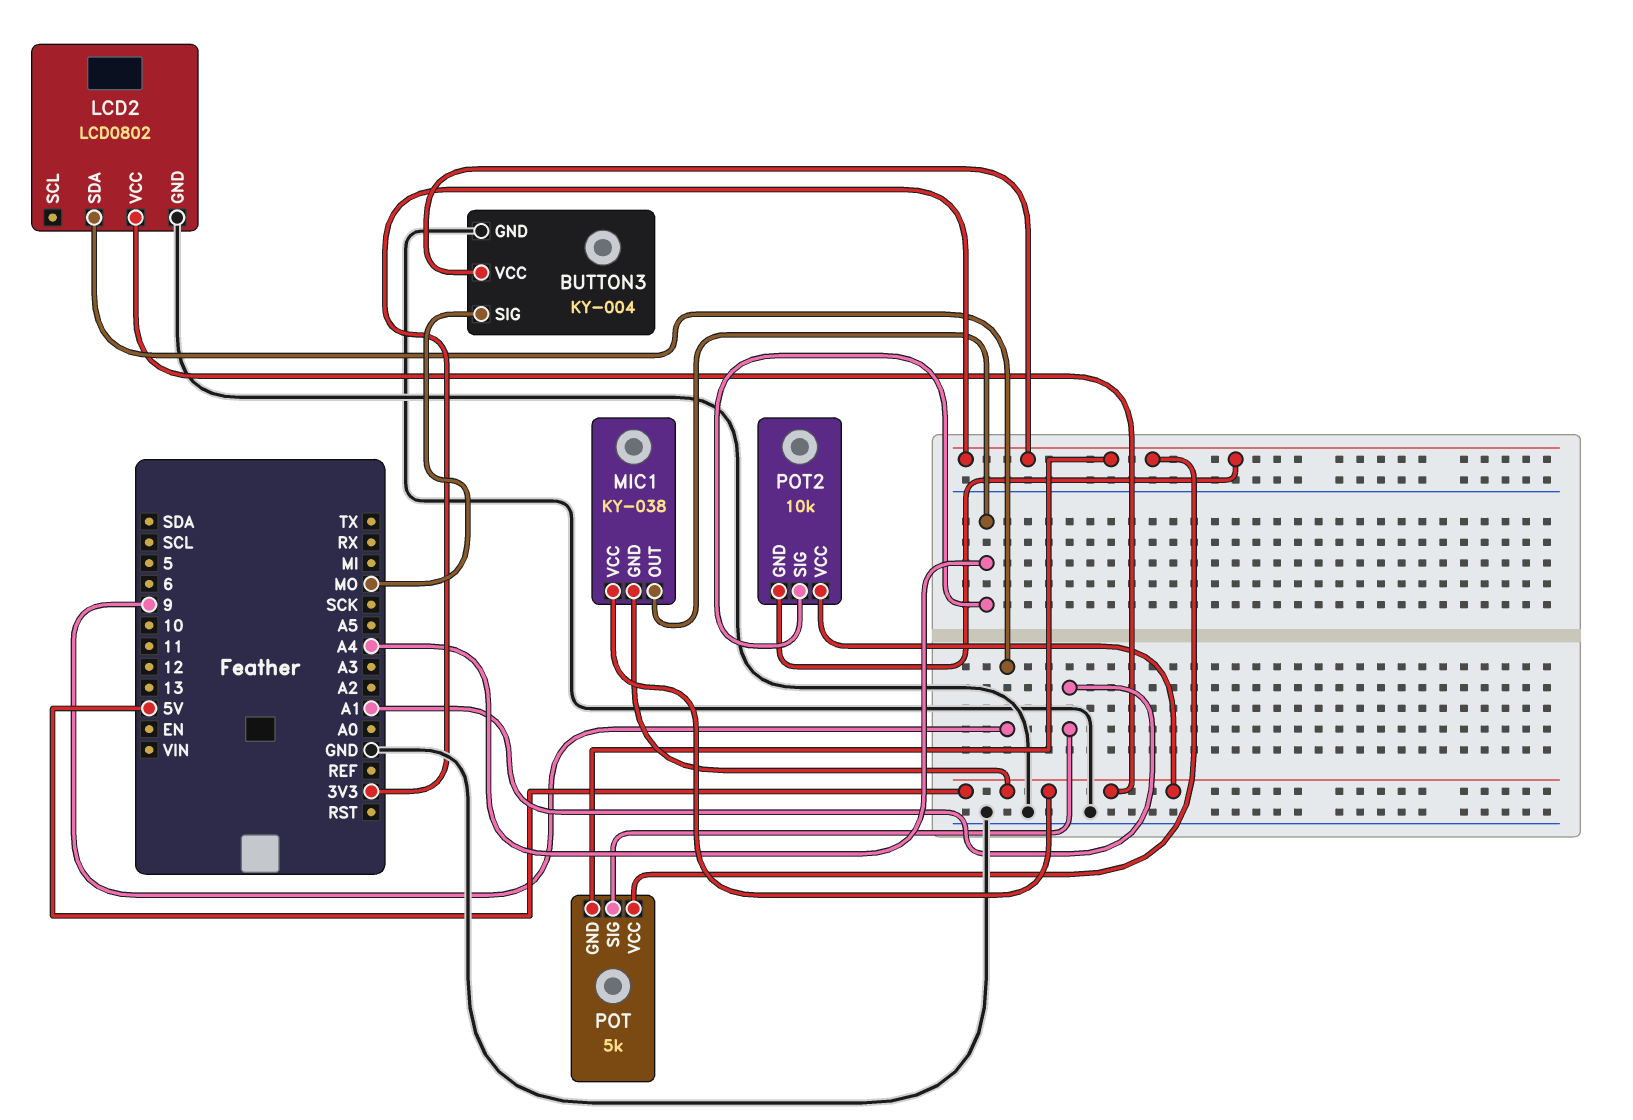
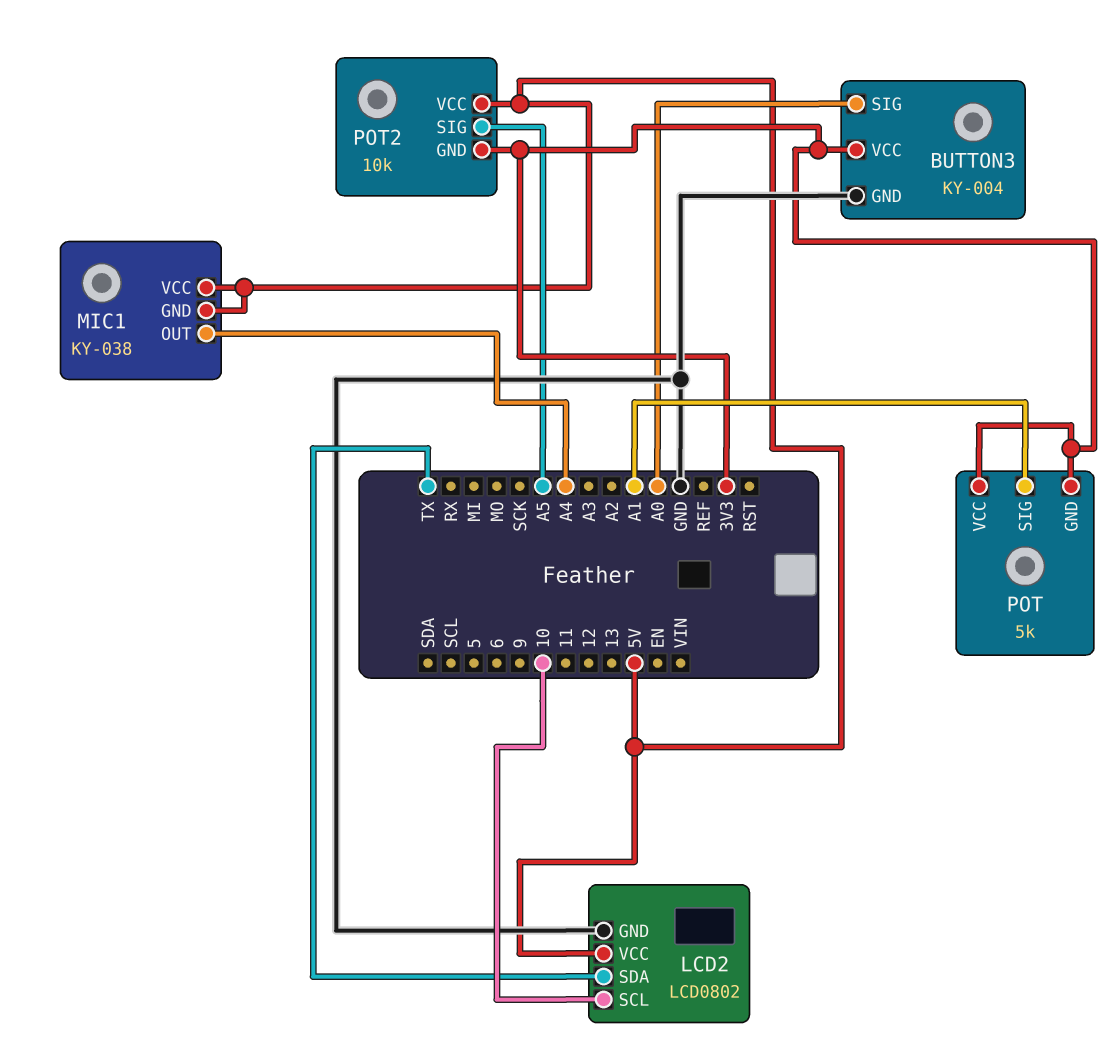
BUTTON3 pin SIG: MO -> A0
LCD2 pin SCL: none -> 10
LCD2 pin SDA: 9 -> TX
POT2 pin SIG: A4 -> A5

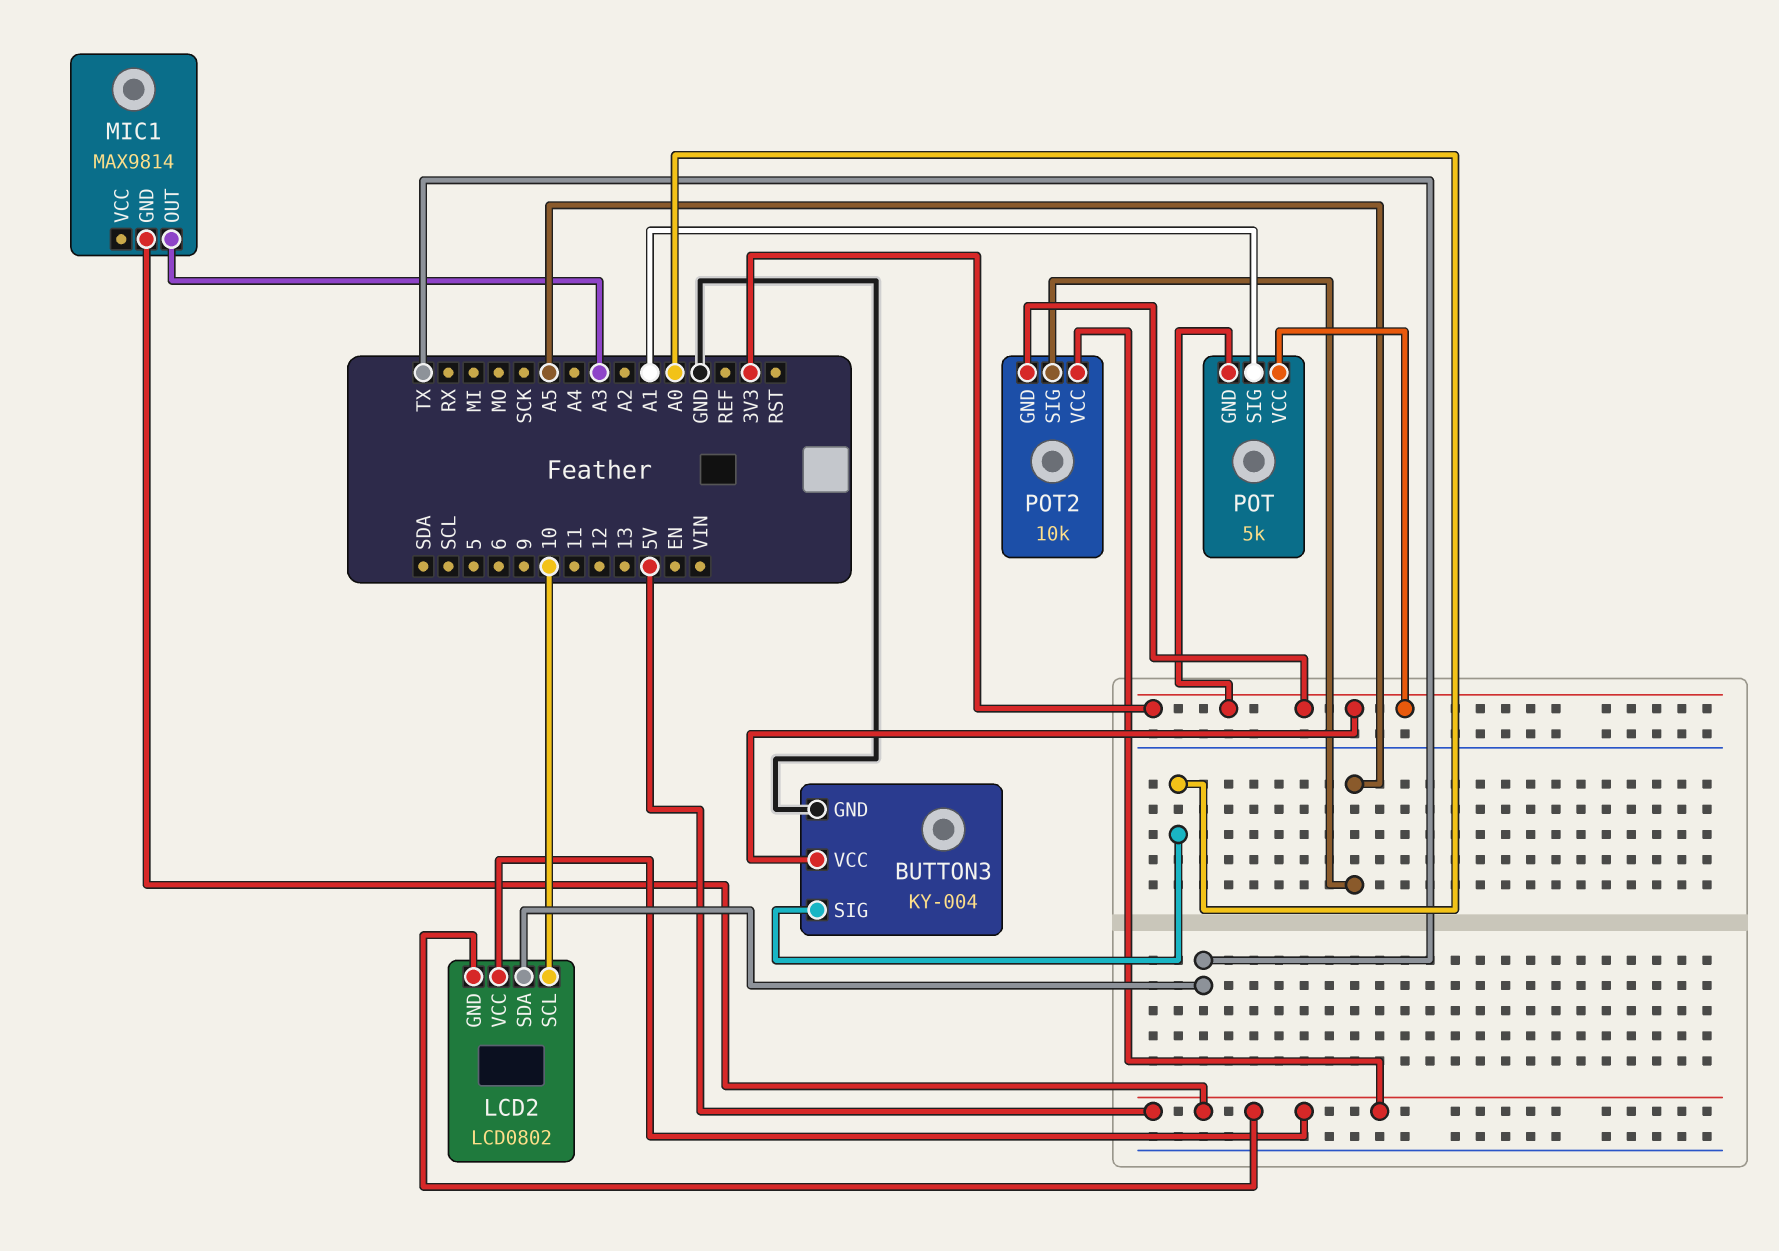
LCD2 pin GND: GND -> 5V
MIC1: KY-038 -> MAX9814
MIC1 pin OUT: A4 -> A3
MIC1 pin VCC: 5V -> none

